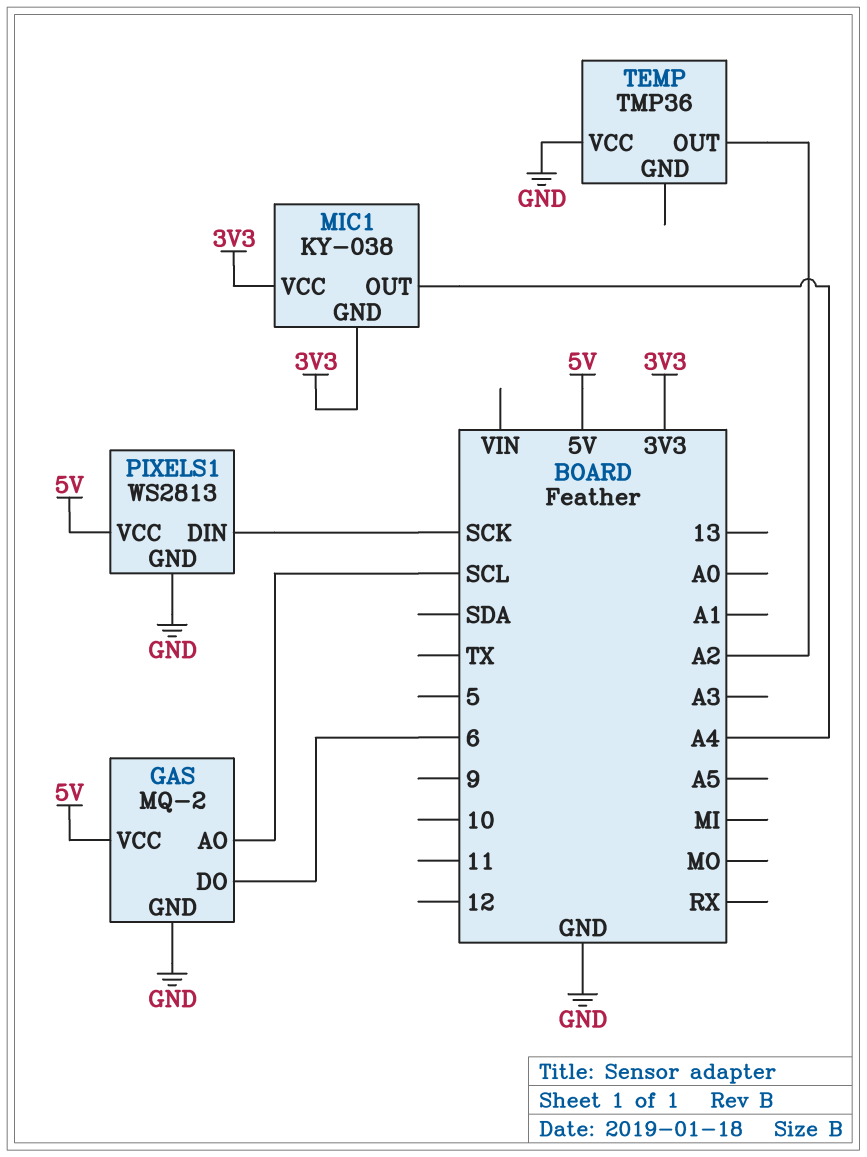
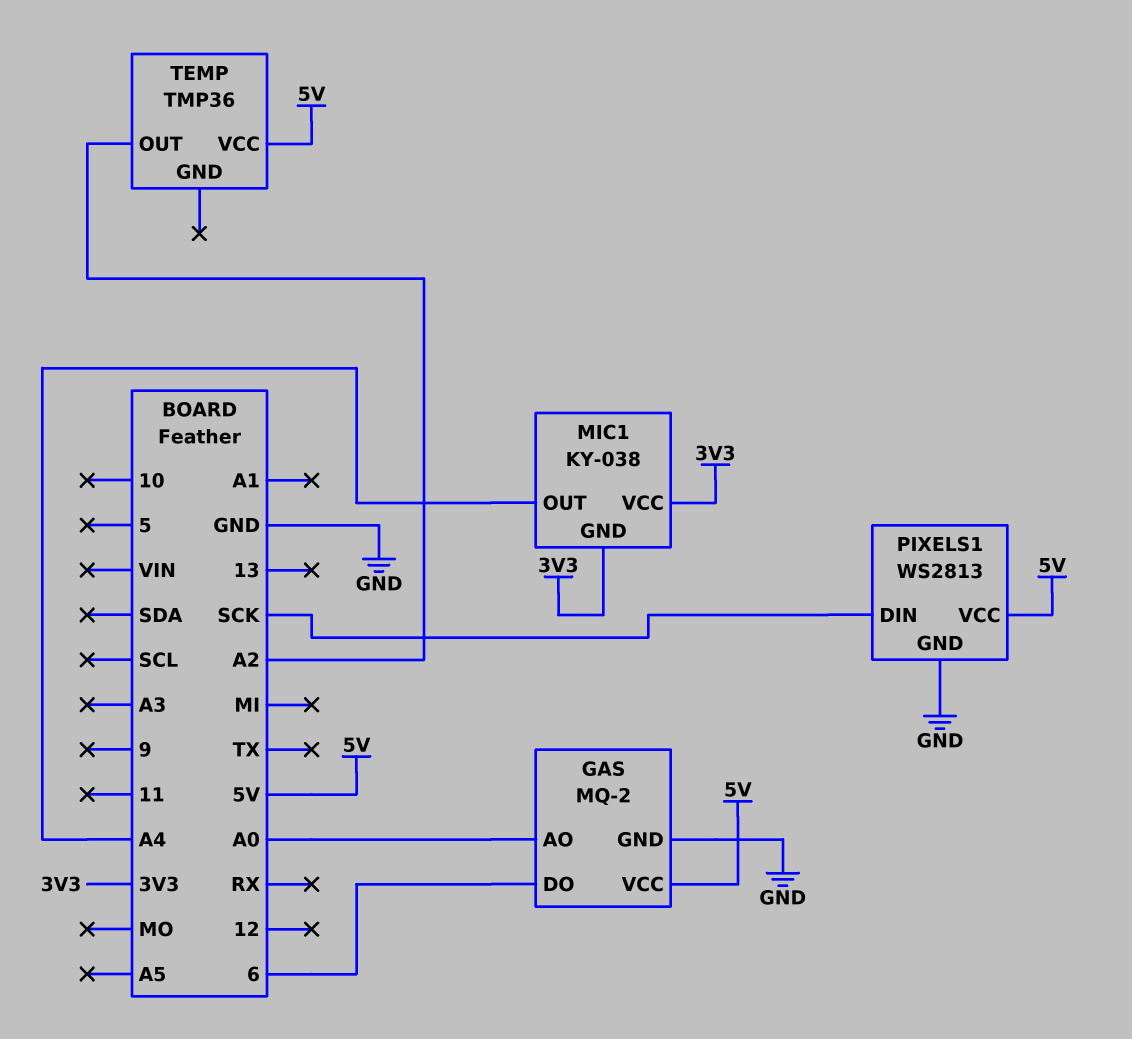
GAS pin AO: SCL -> A0
TEMP pin VCC: GND -> 5V

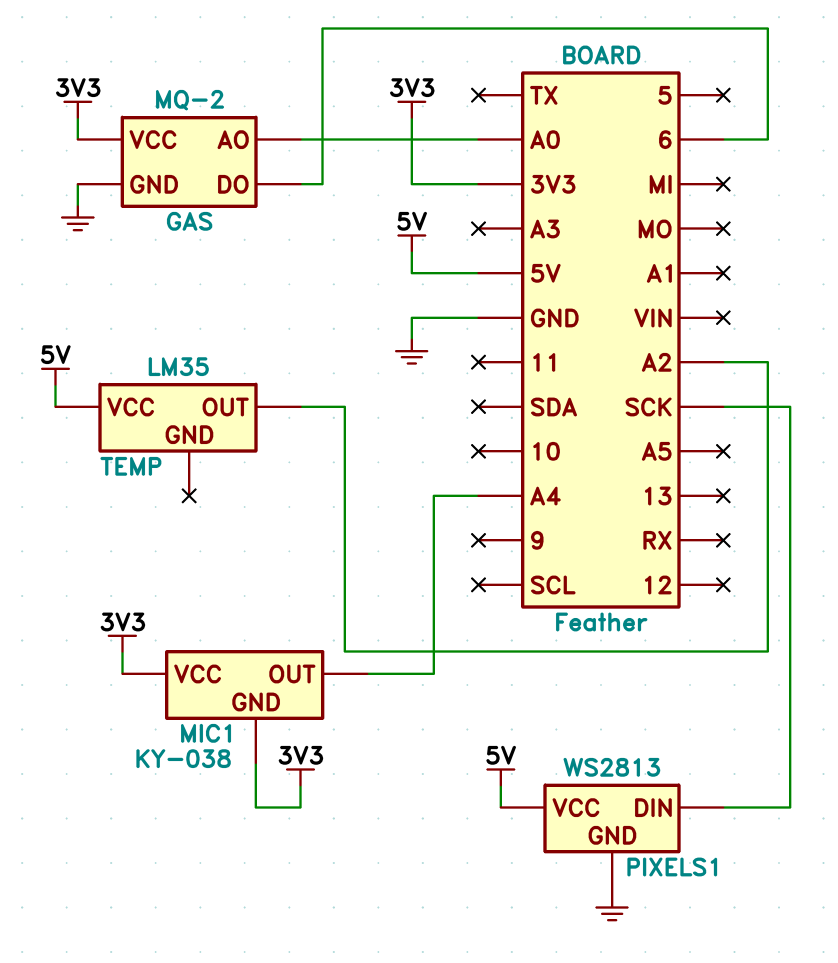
GAS pin VCC: 5V -> 3V3
TEMP: TMP36 -> LM35

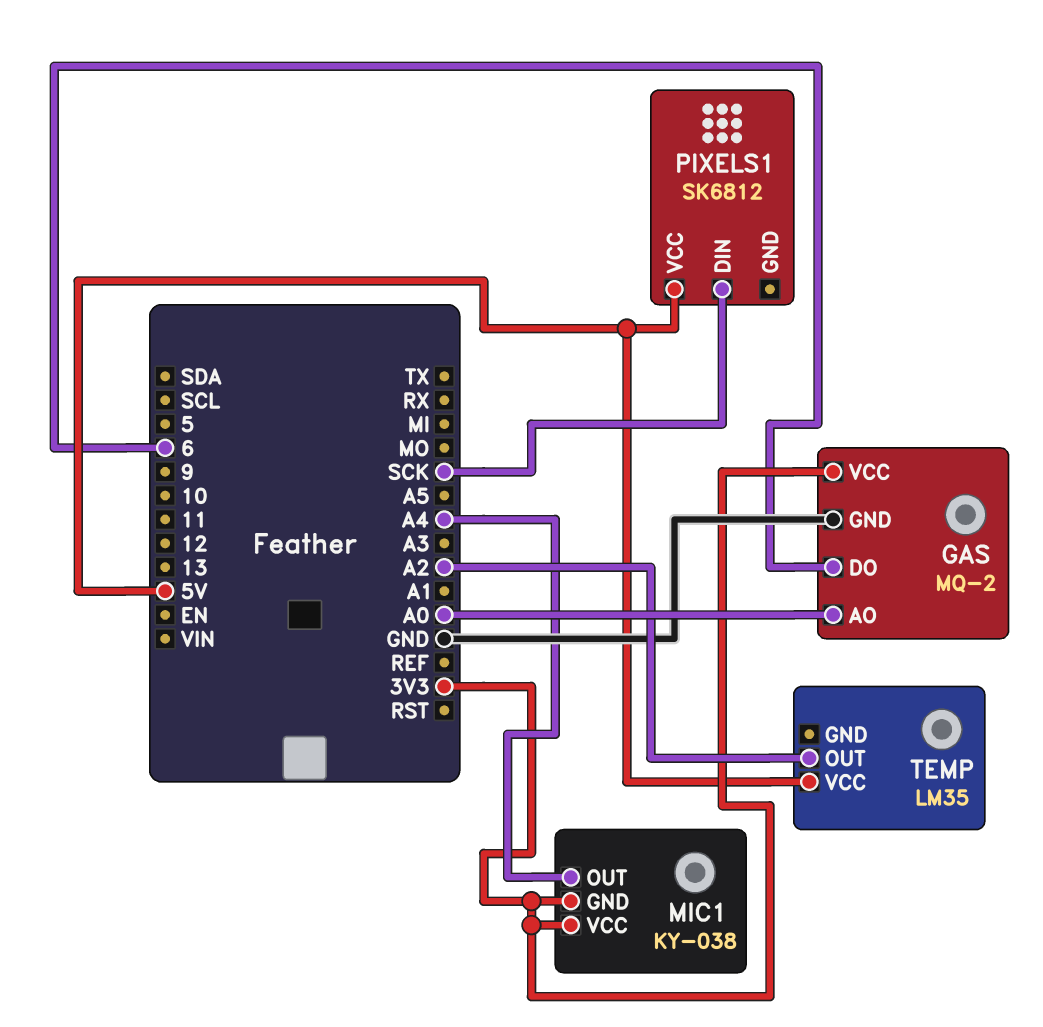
PIXELS1: WS2813 -> SK6812
PIXELS1 pin GND: GND -> none

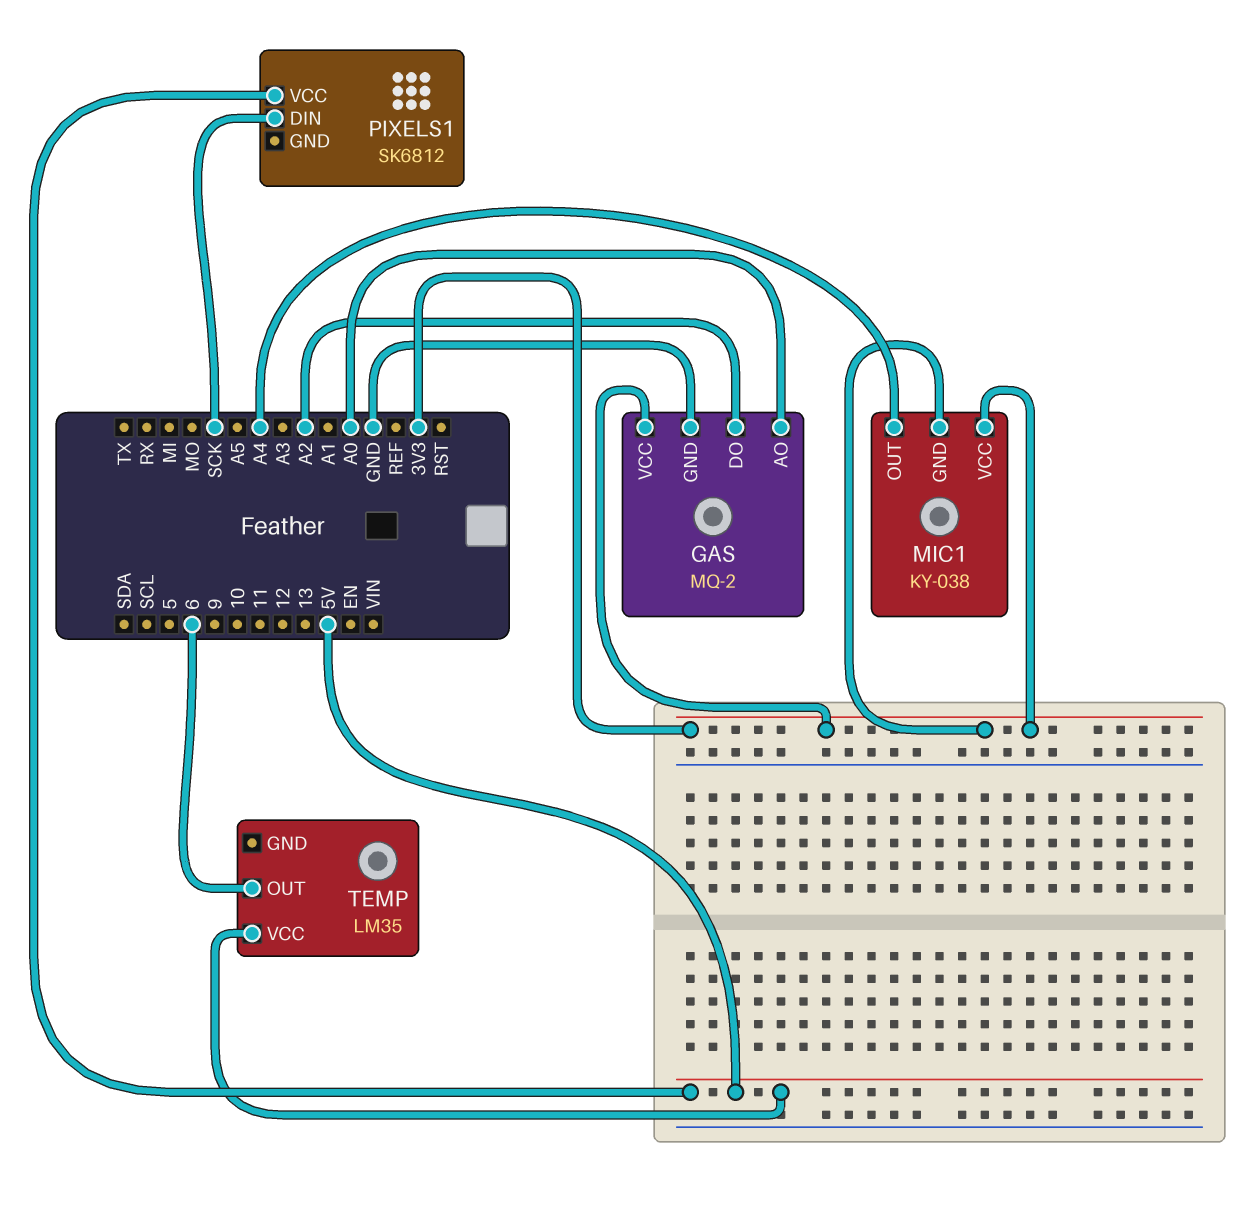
GAS pin DO: 6 -> A2
TEMP pin OUT: A2 -> 6

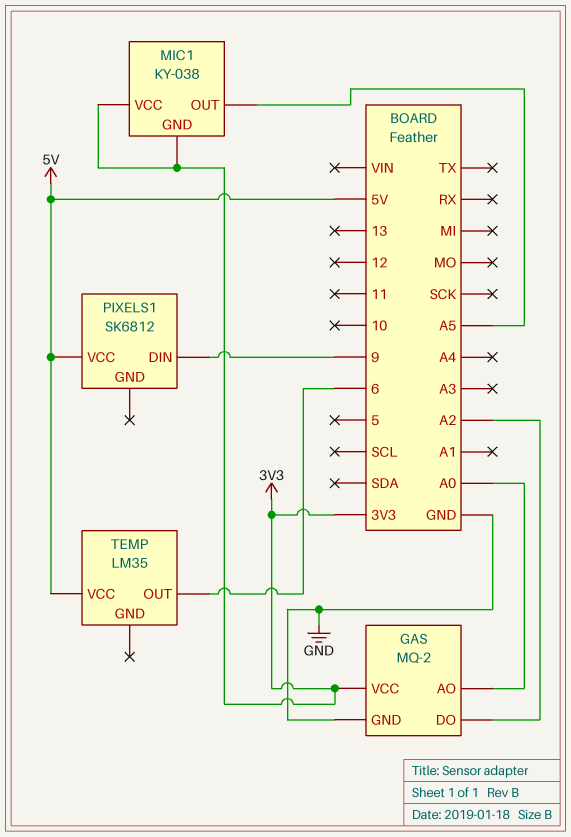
MIC1 pin OUT: A4 -> A5
PIXELS1 pin DIN: SCK -> 9

